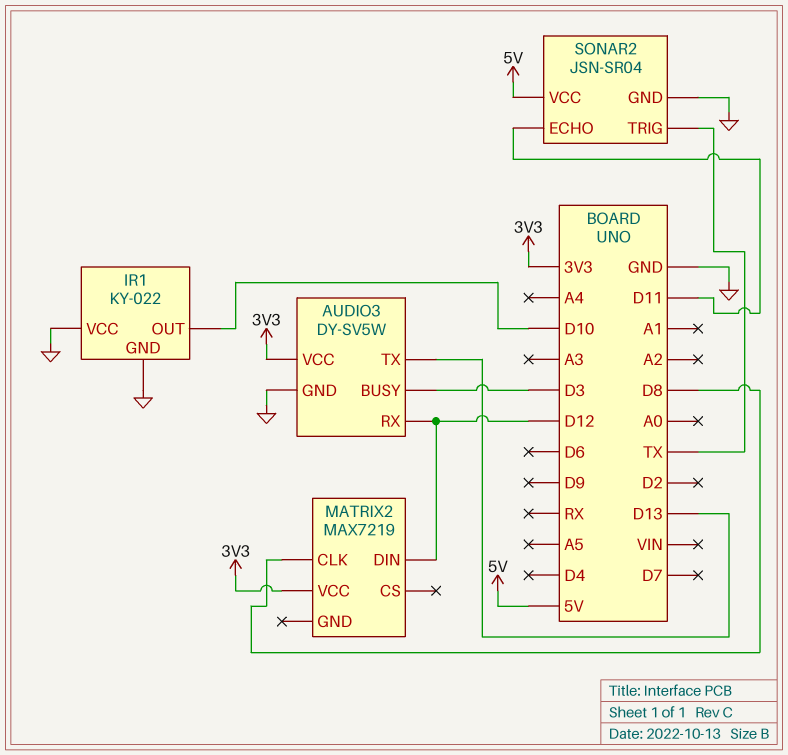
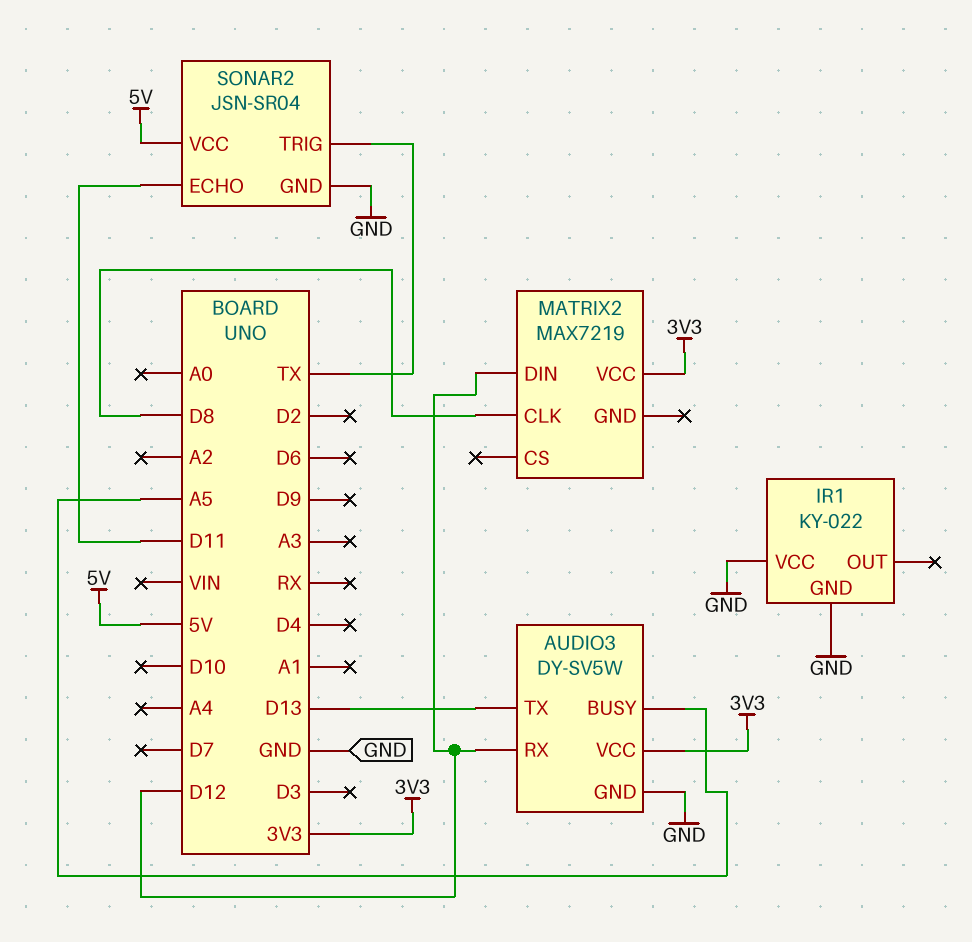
AUDIO3 pin BUSY: D3 -> A5
IR1 pin OUT: D10 -> none

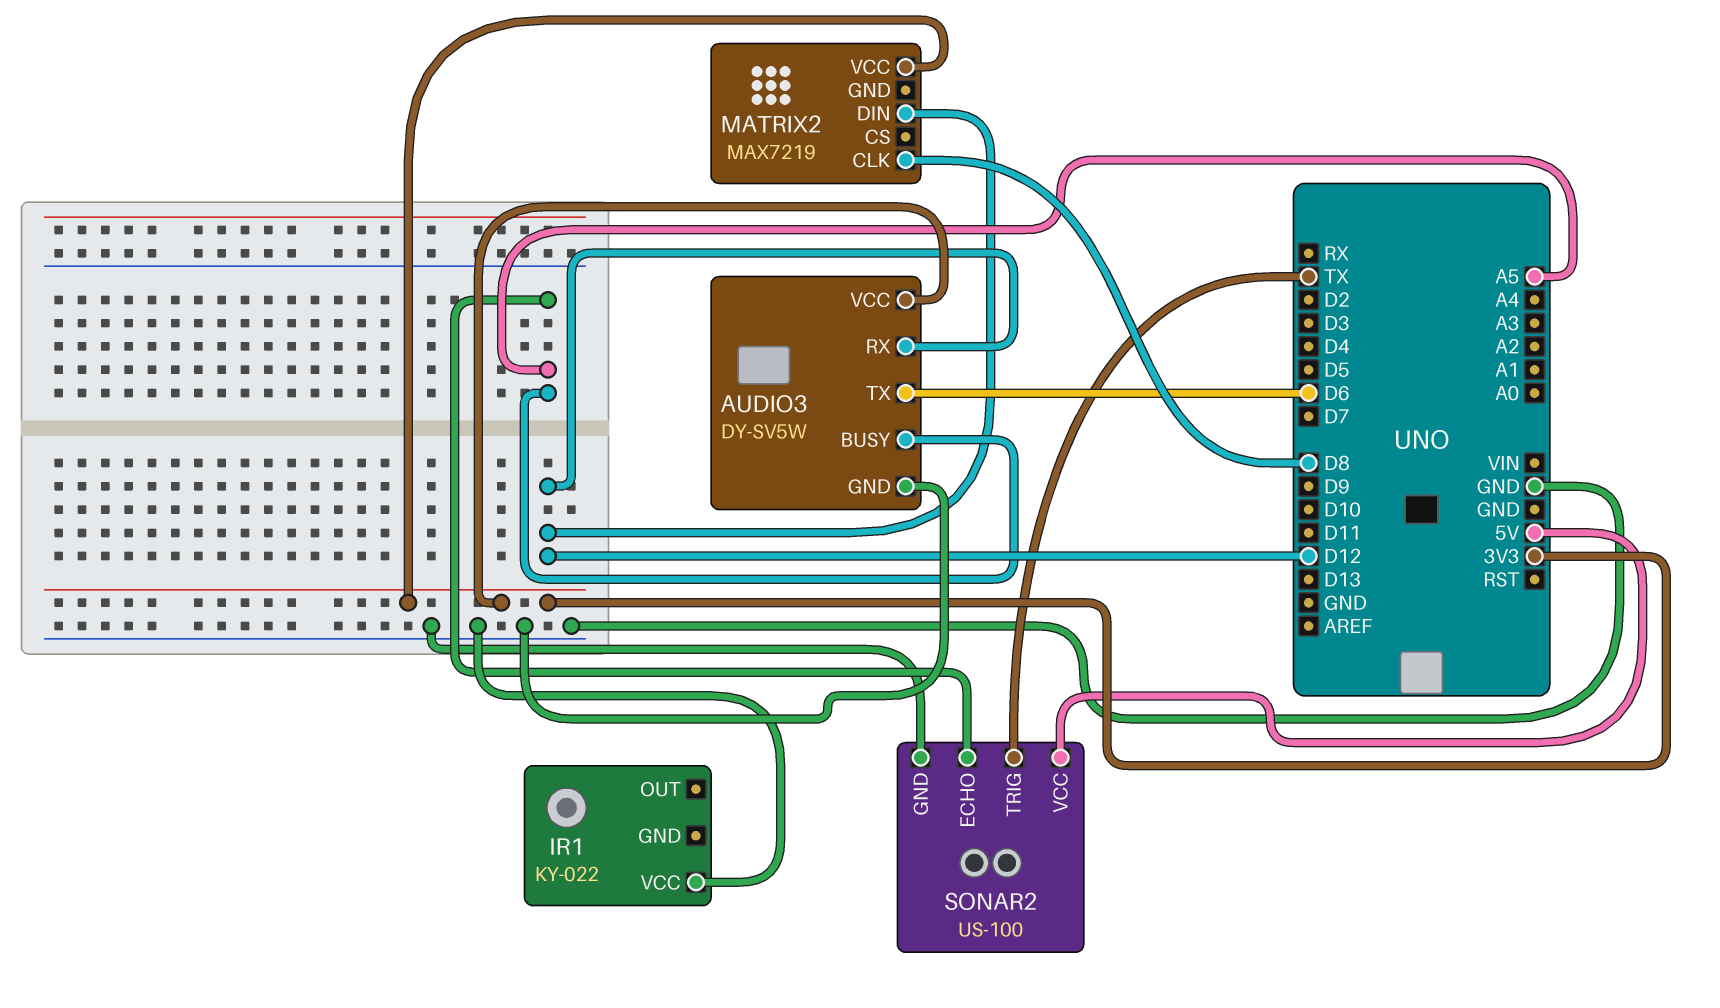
AUDIO3 pin TX: D13 -> D6
IR1 pin GND: GND -> none
SONAR2: JSN-SR04 -> US-100
SONAR2 pin ECHO: D11 -> A5

